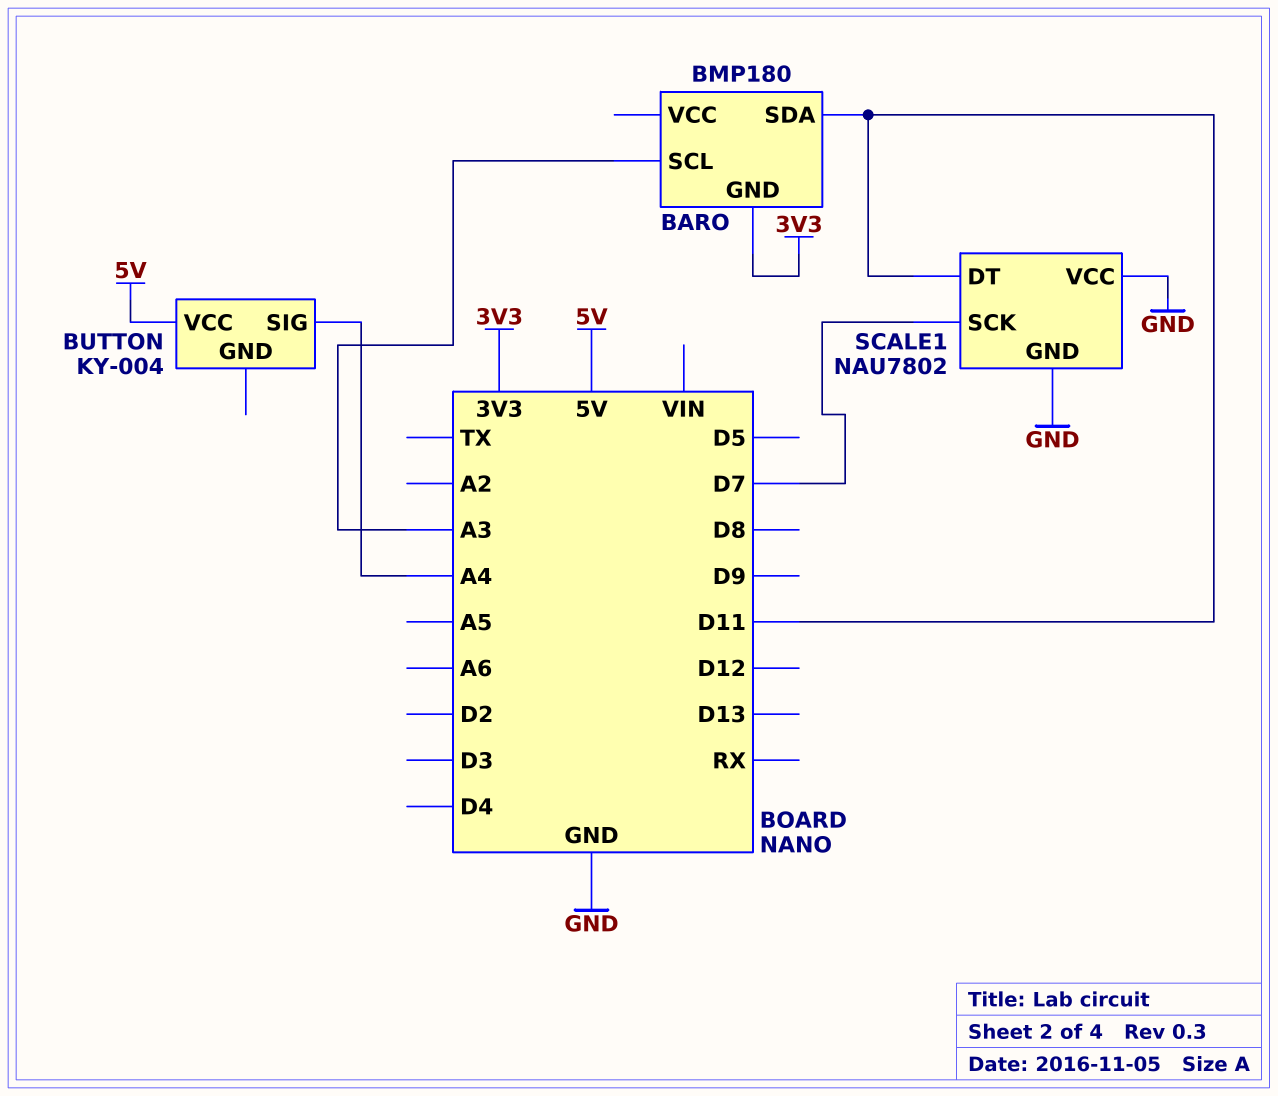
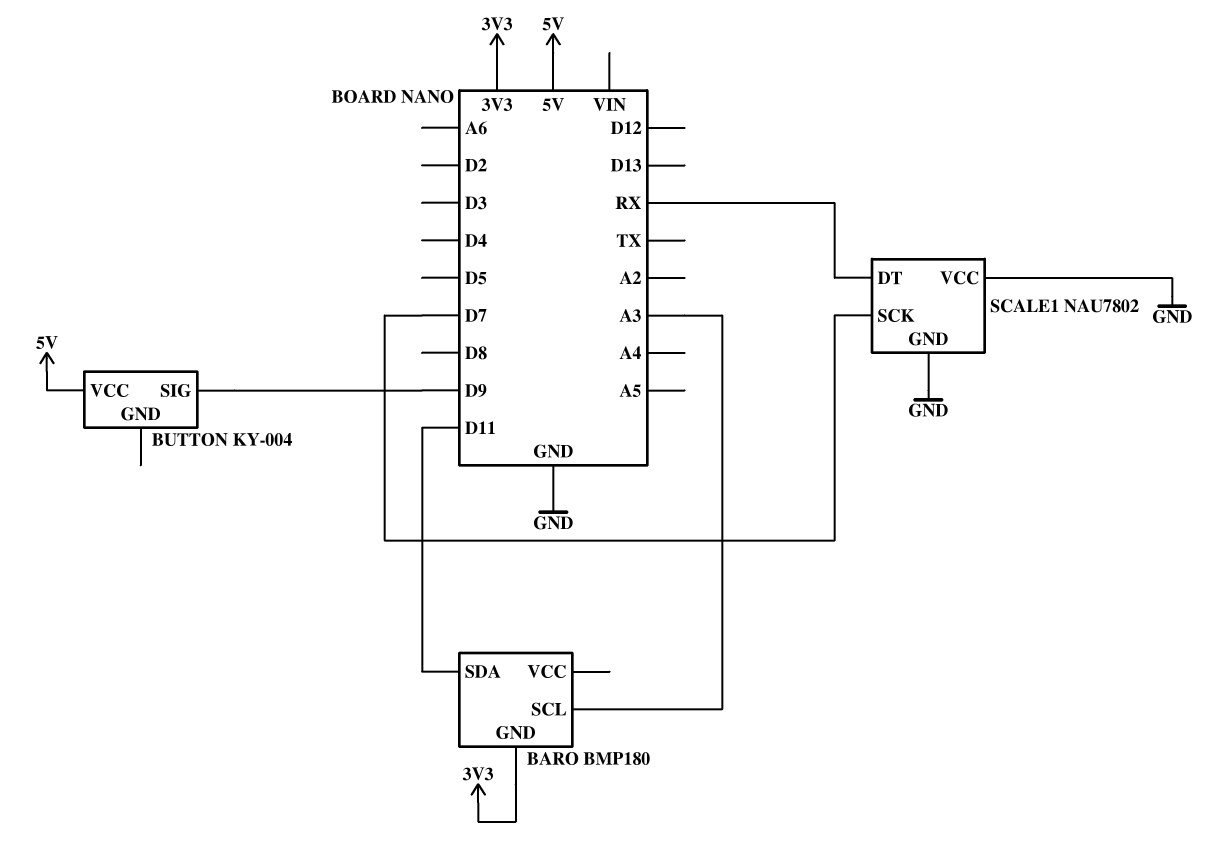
BUTTON pin SIG: A4 -> D9
SCALE1 pin DT: D11 -> RX

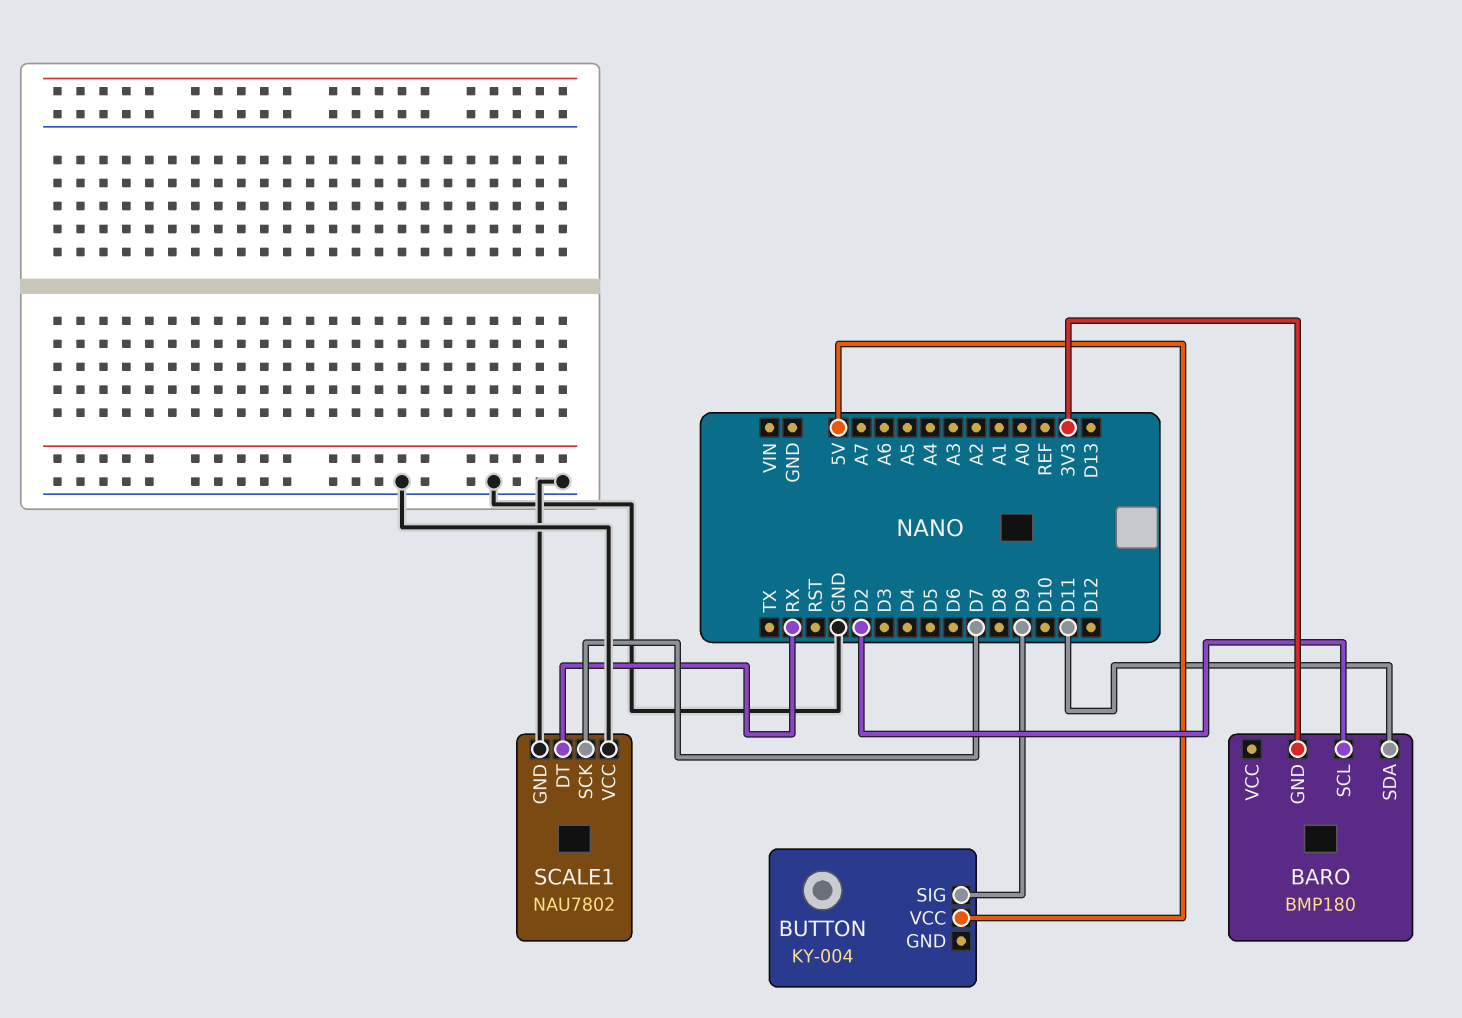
BARO pin SCL: A3 -> D2

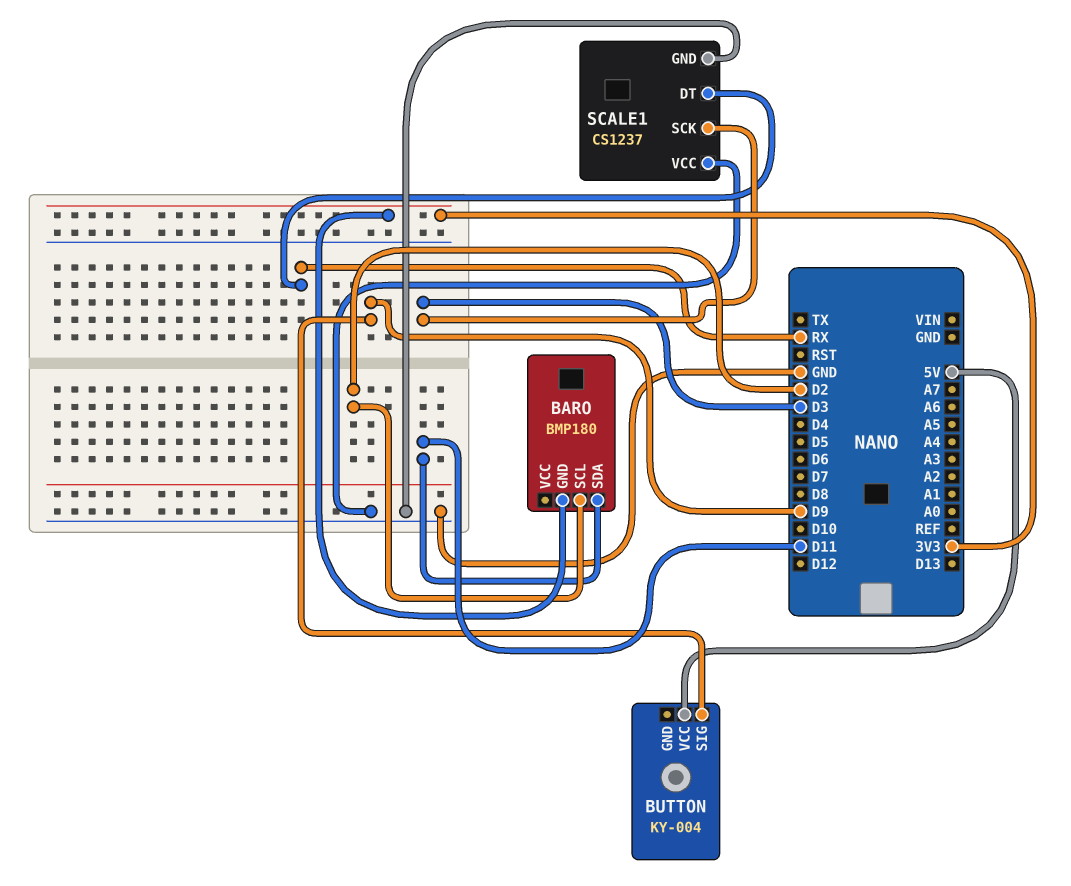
SCALE1: NAU7802 -> CS1237
SCALE1 pin SCK: D7 -> D3

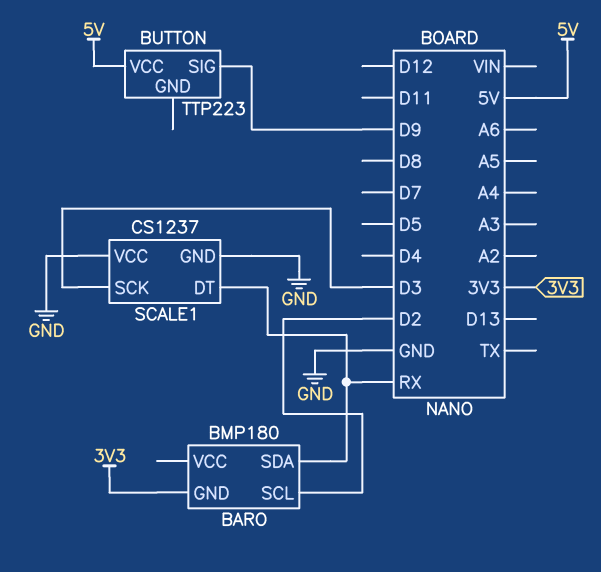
BARO pin SDA: D11 -> RX
BUTTON: KY-004 -> TTP223

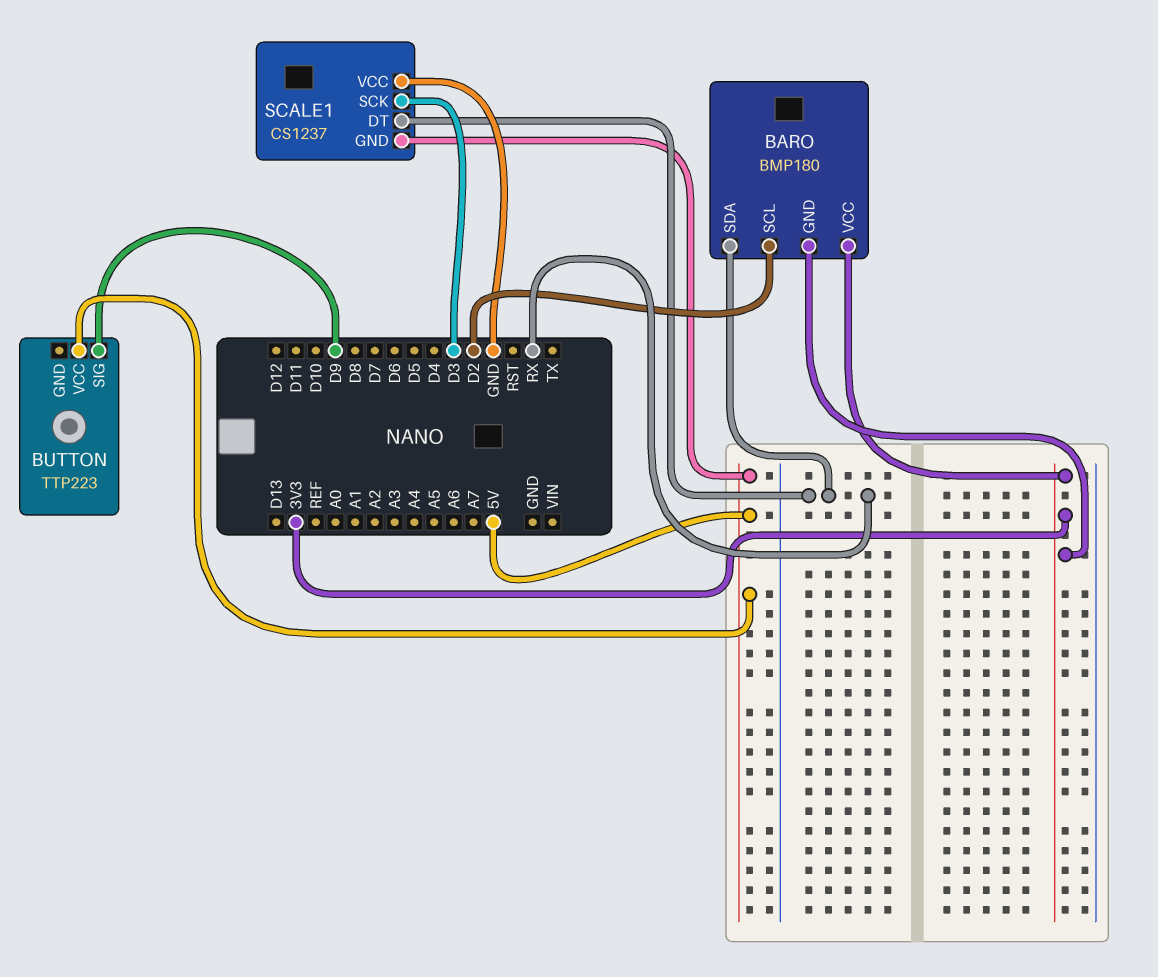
BARO pin VCC: none -> 3V3
SCALE1 pin GND: GND -> 5V

